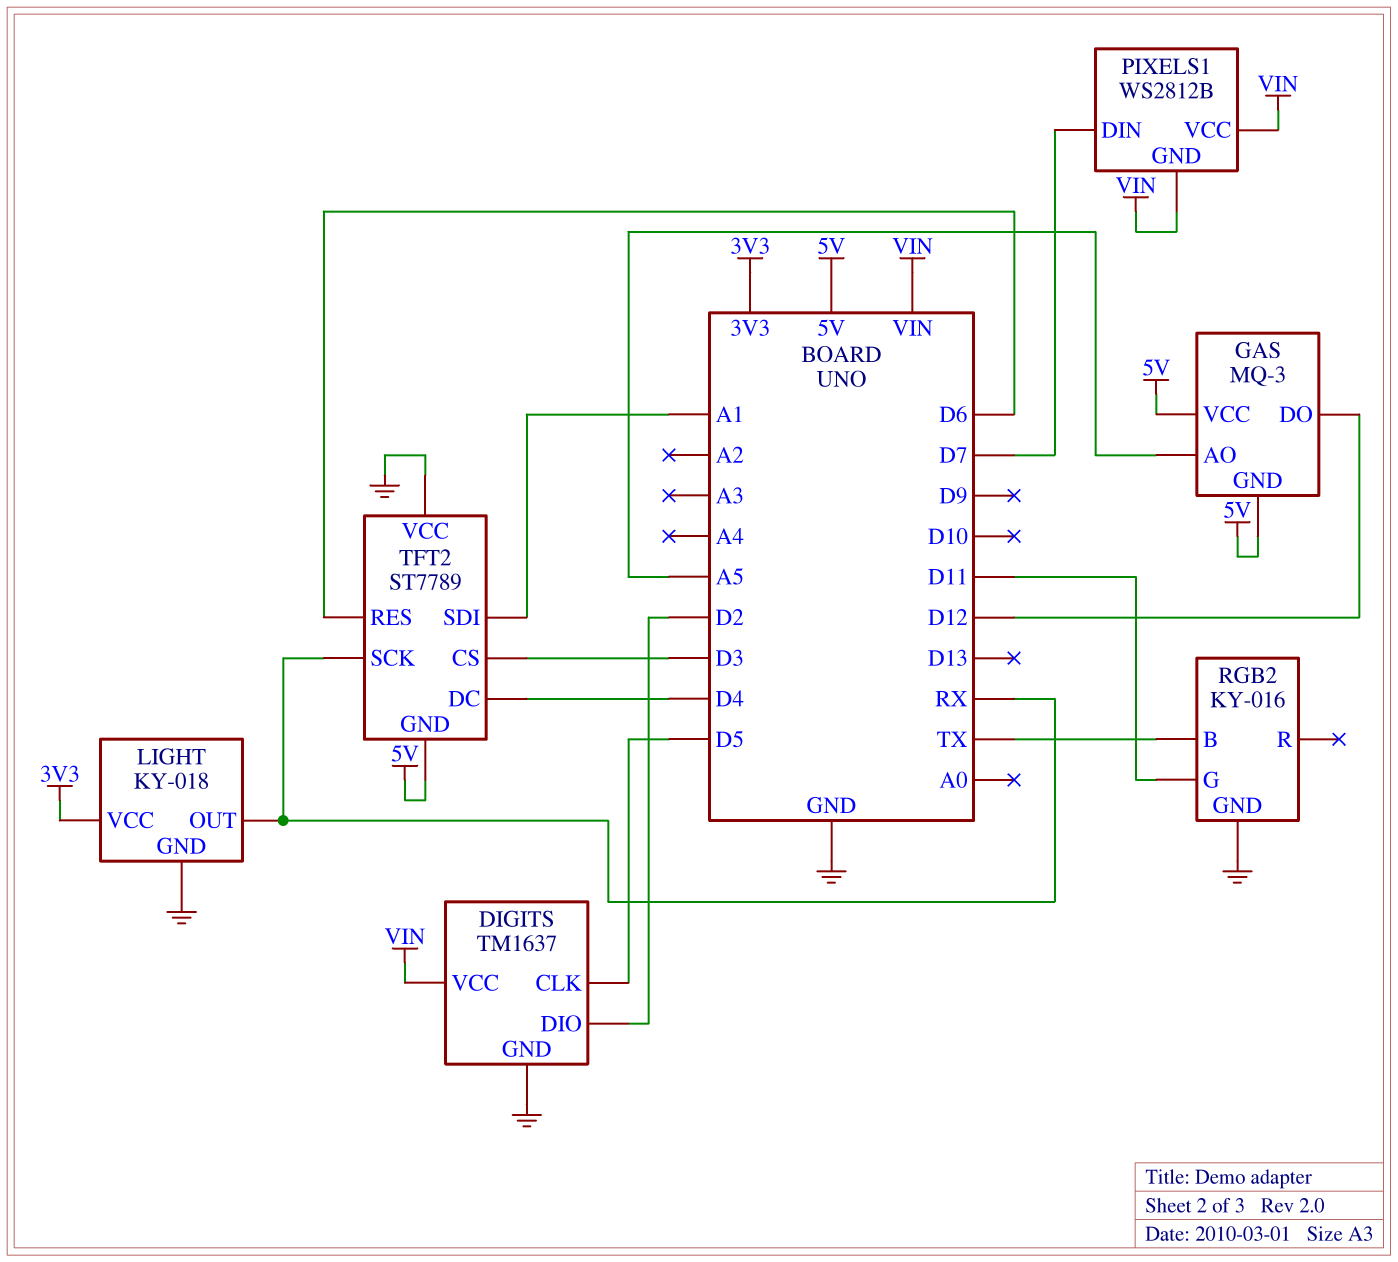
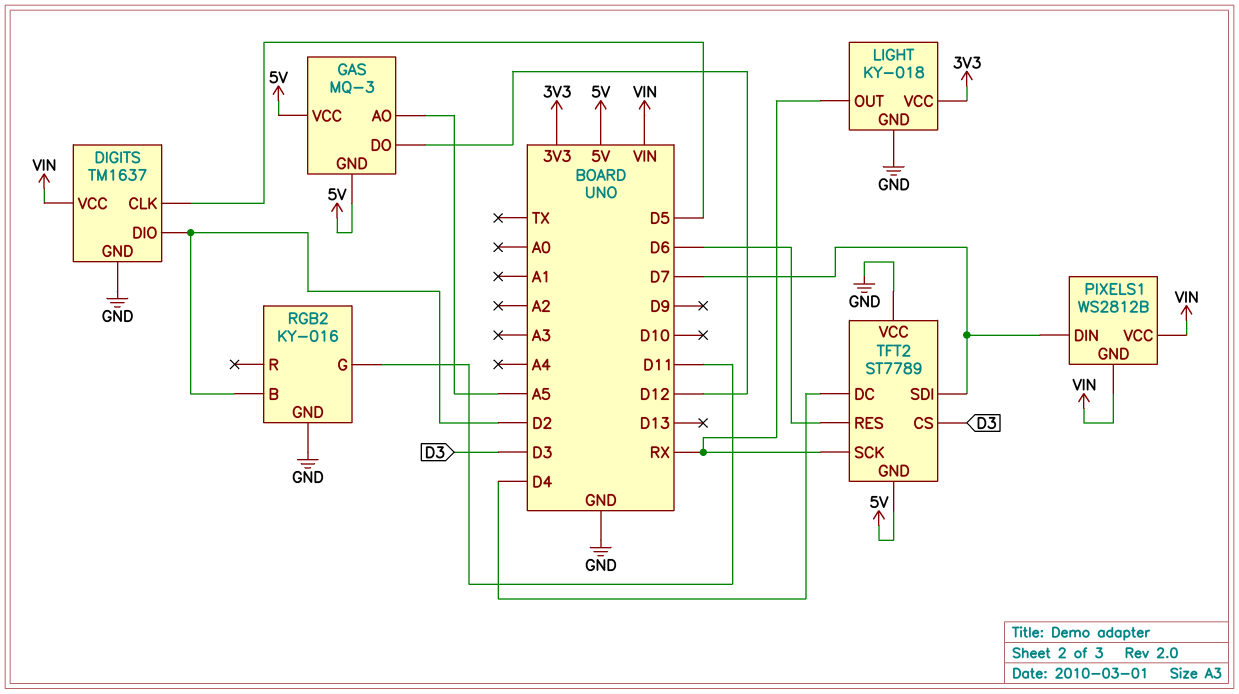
RGB2 pin B: TX -> D2
TFT2 pin SDI: A1 -> D7

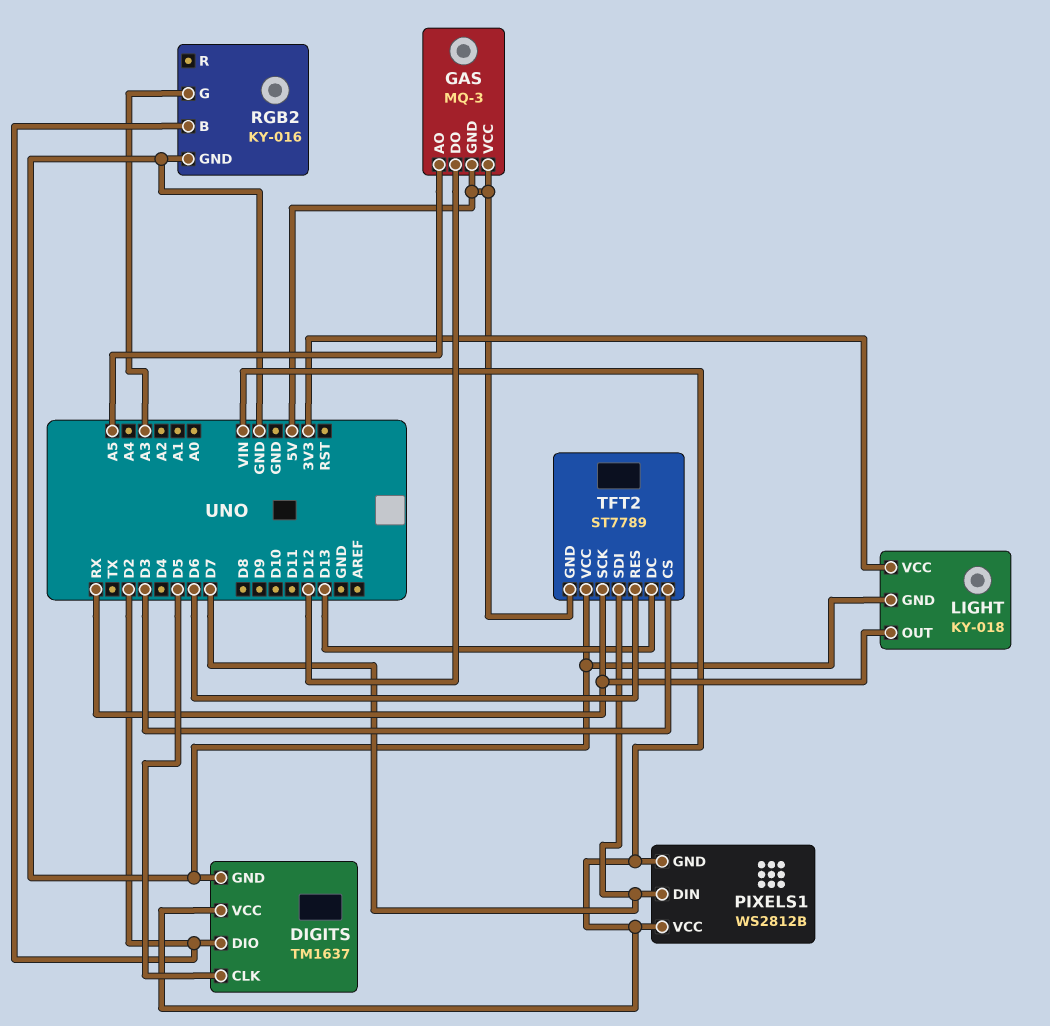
RGB2 pin G: D11 -> A3
TFT2 pin DC: D4 -> D13

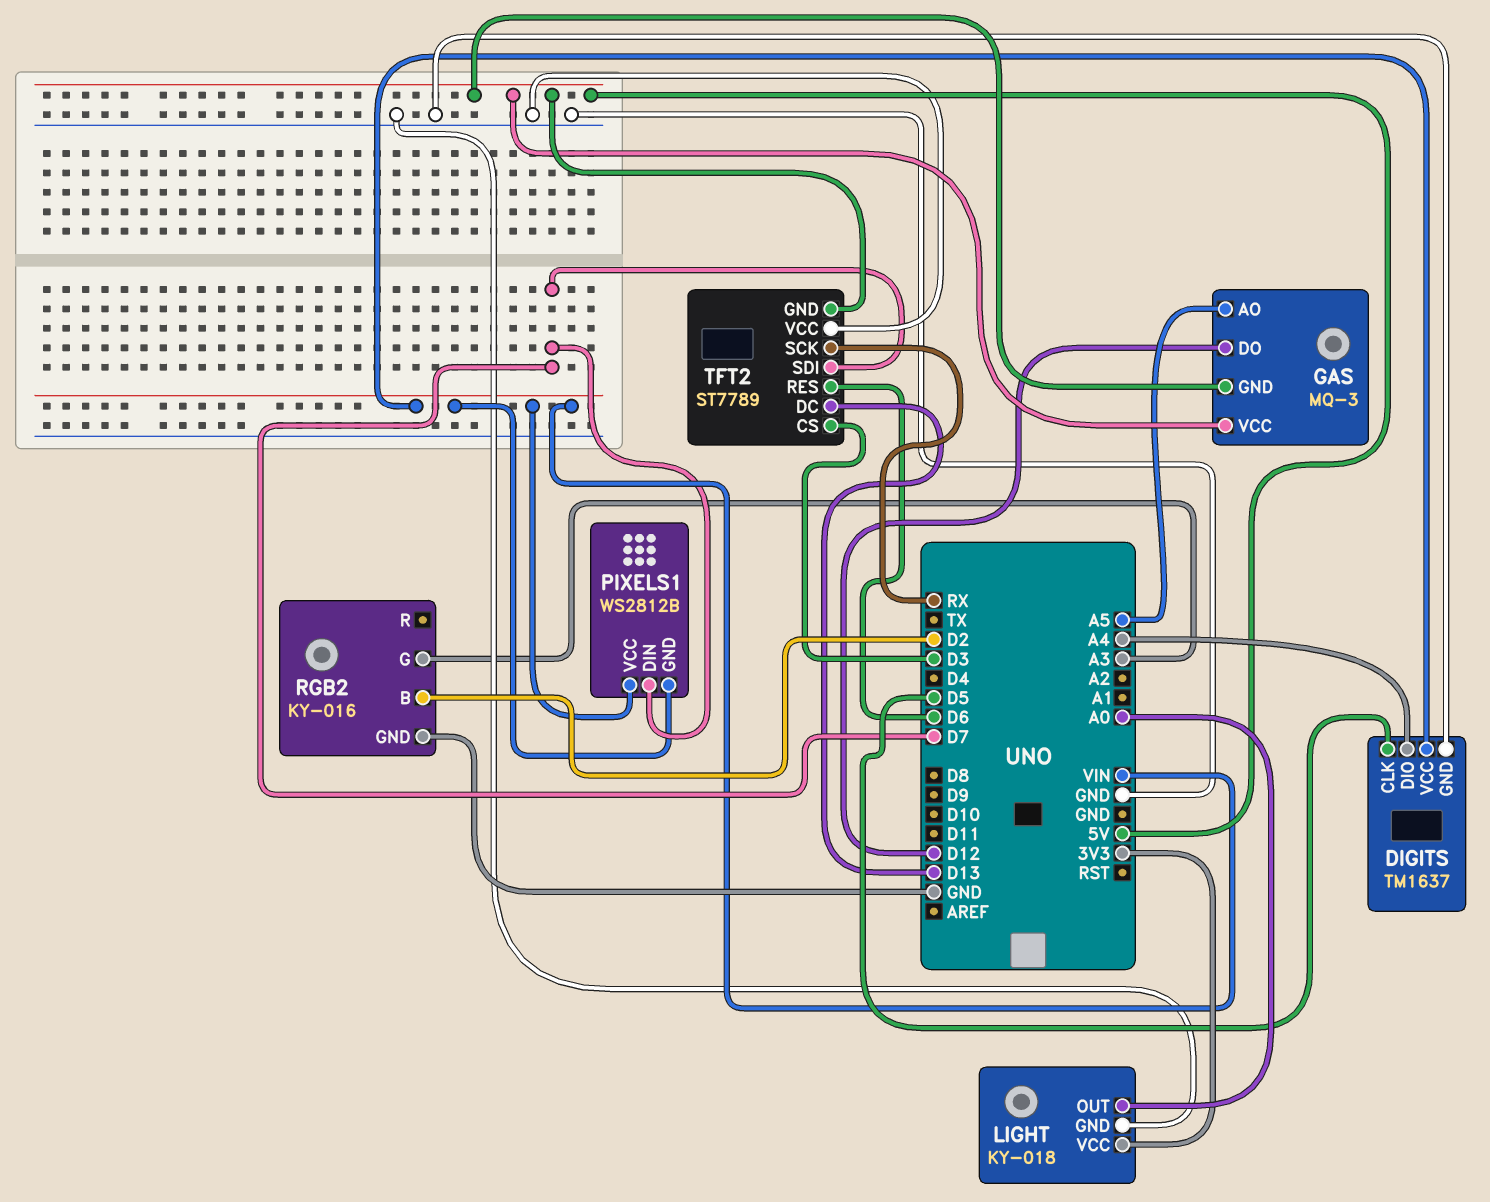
DIGITS pin DIO: D2 -> A4
LIGHT pin OUT: RX -> A0

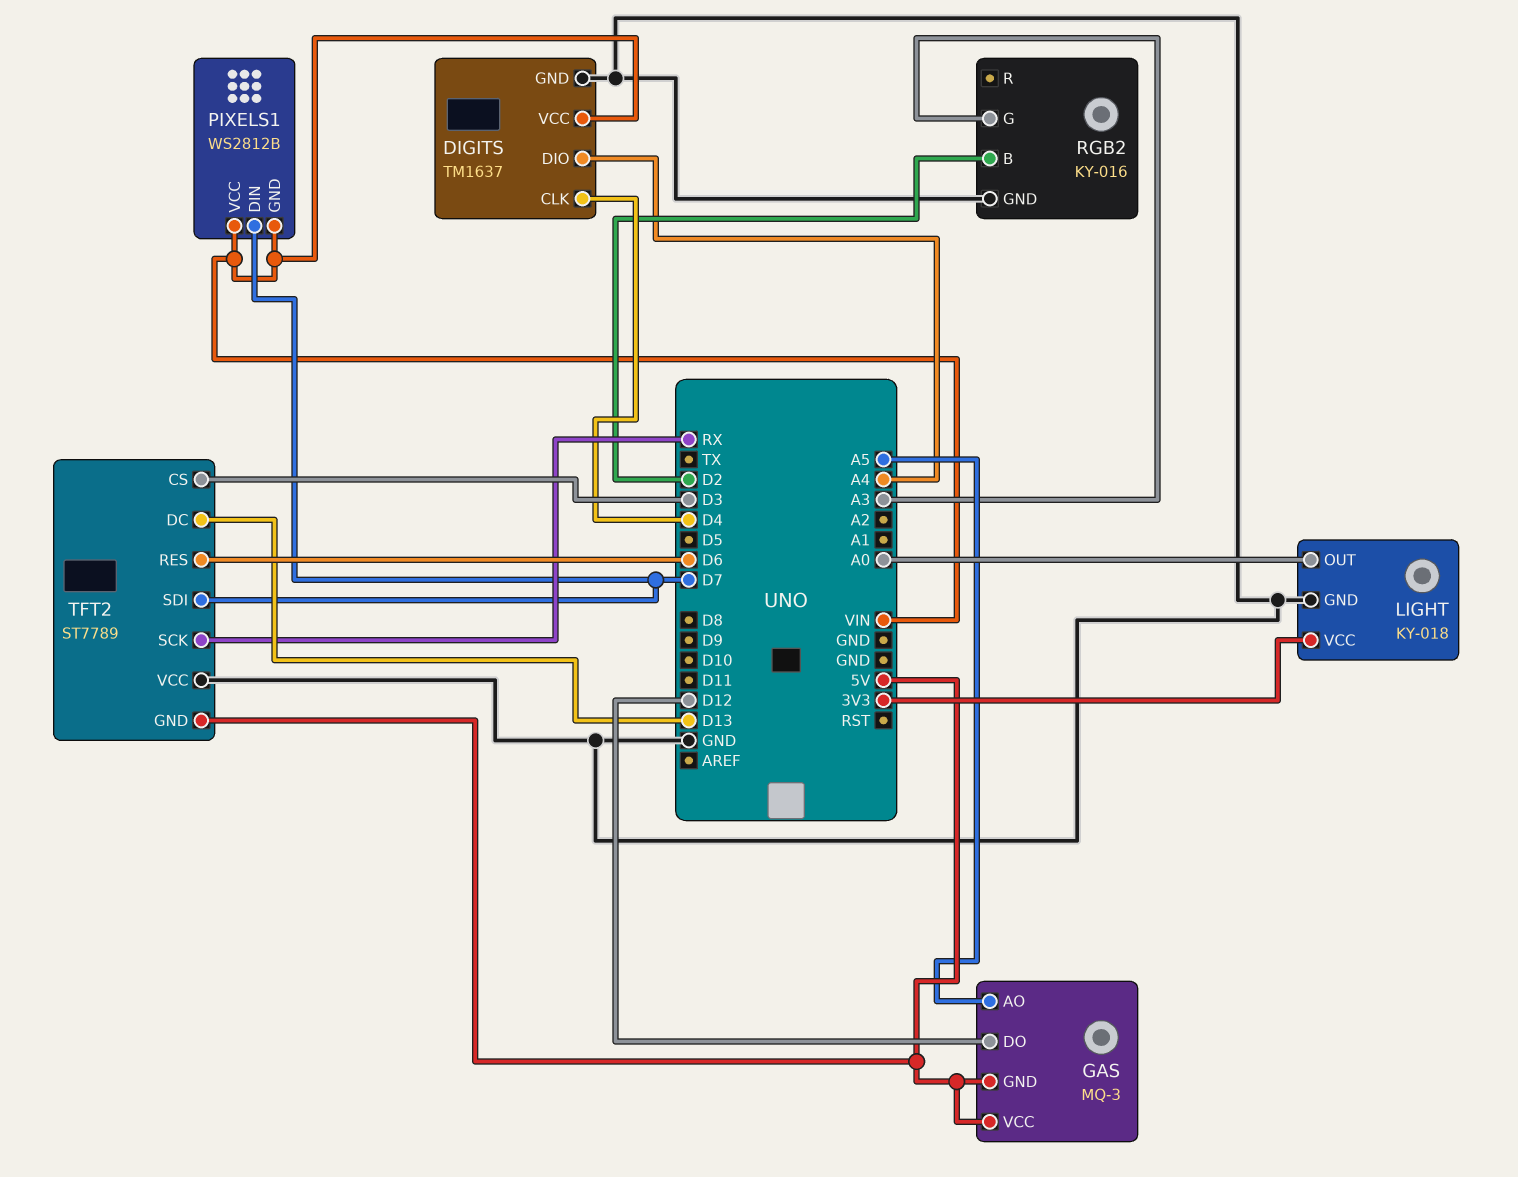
DIGITS pin CLK: D5 -> D4

